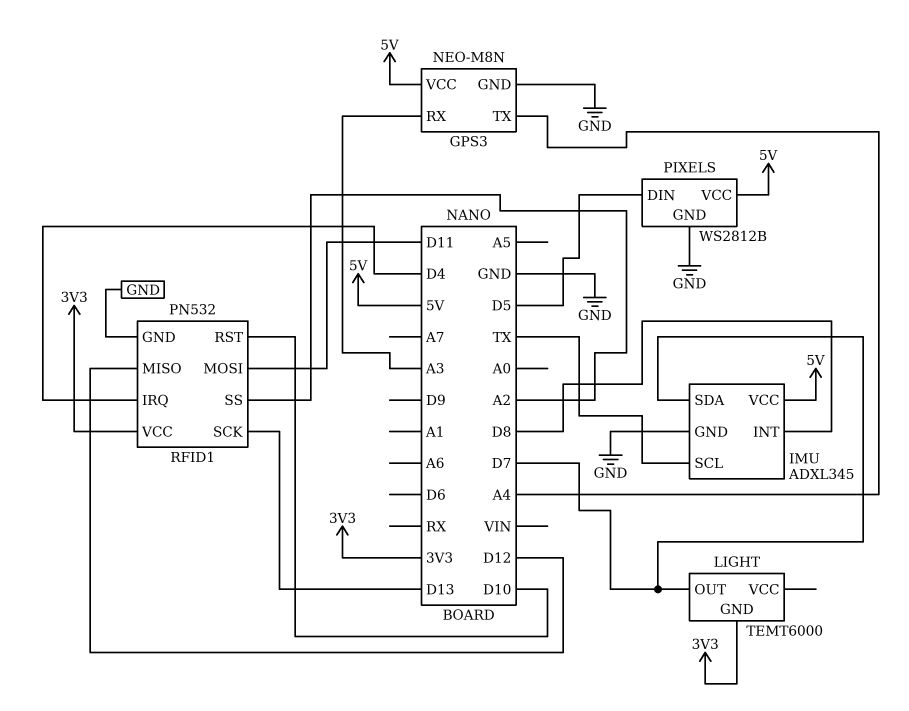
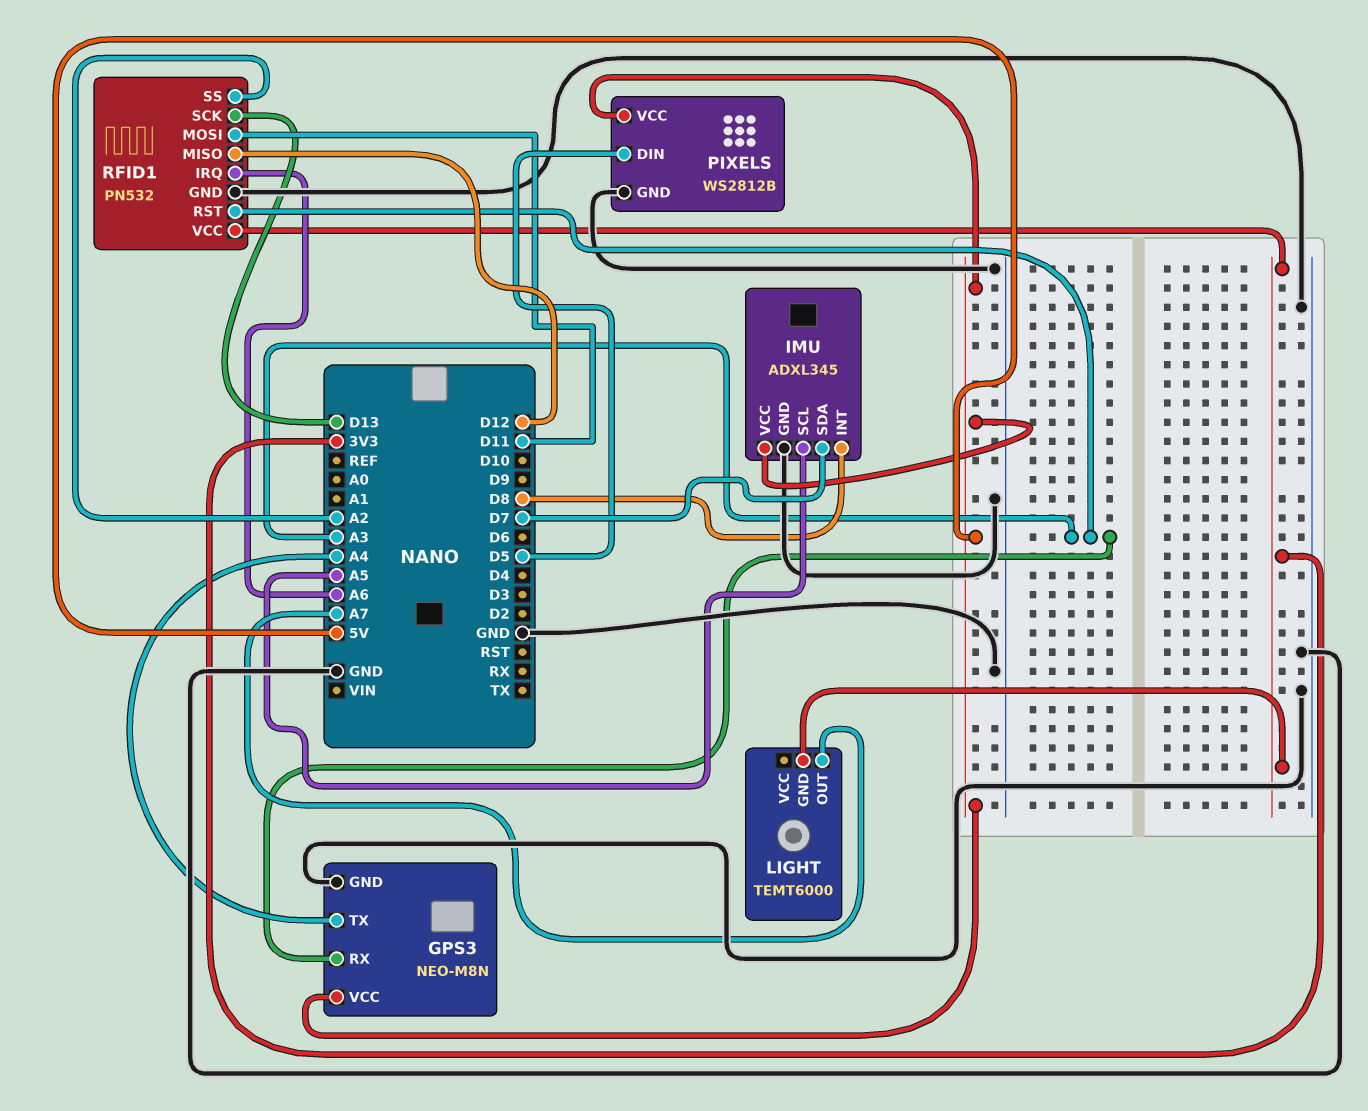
IMU pin SCL: TX -> A5
LIGHT pin OUT: D7 -> A7
RFID1 pin IRQ: D4 -> A6
RFID1 pin RST: D10 -> A3

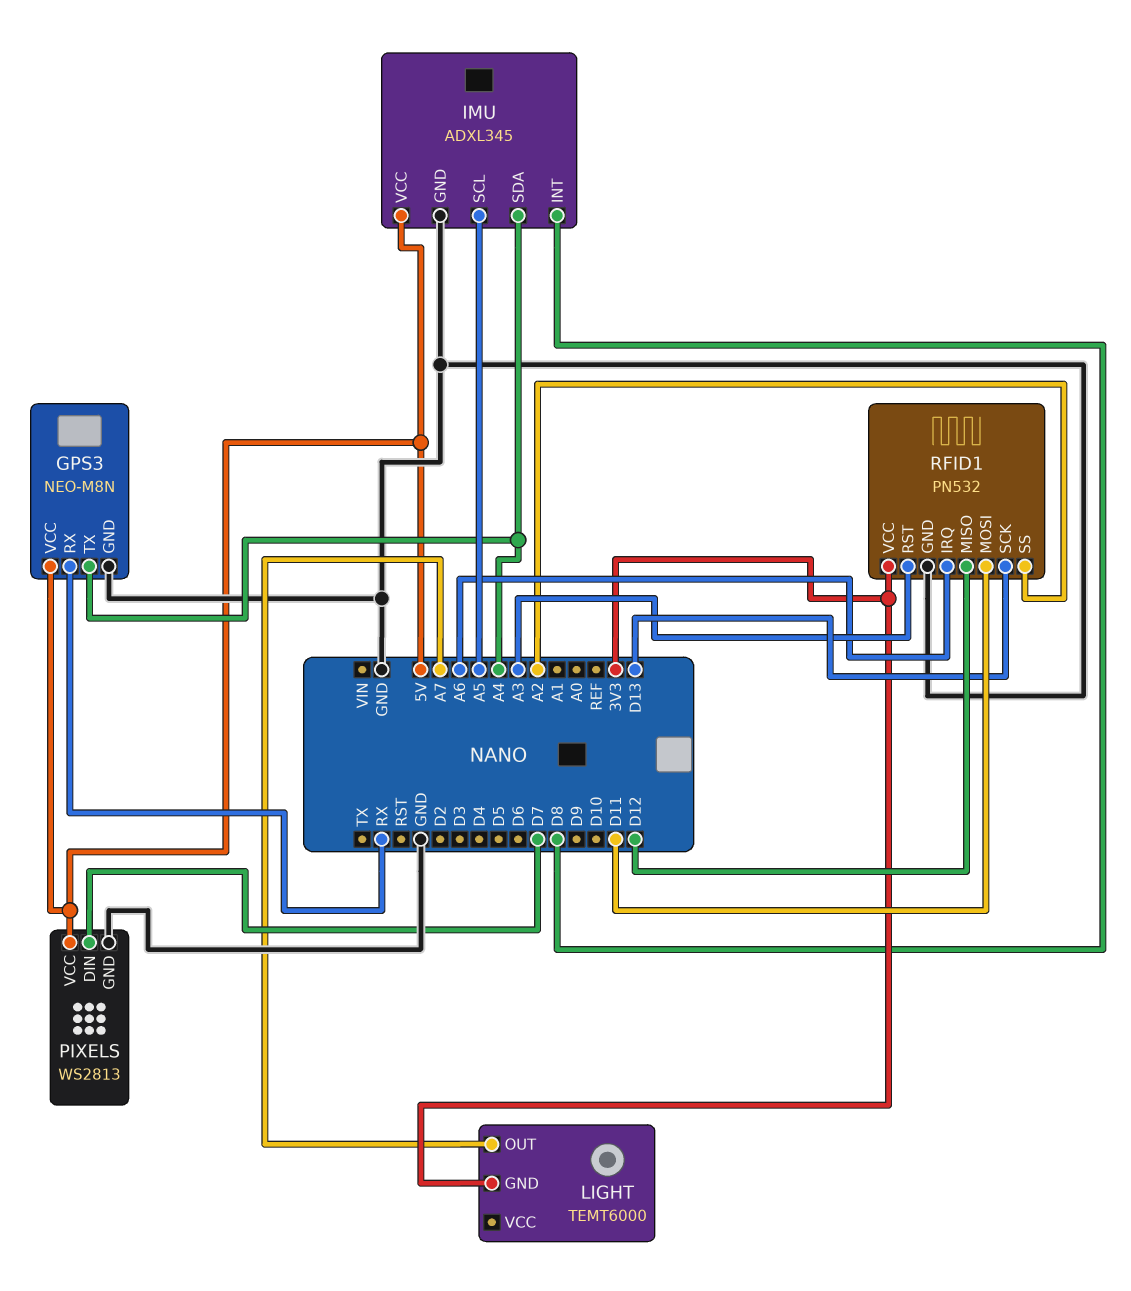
GPS3 pin RX: A3 -> RX
IMU pin SDA: D7 -> A4
PIXELS: WS2812B -> WS2813
PIXELS pin DIN: D5 -> D7

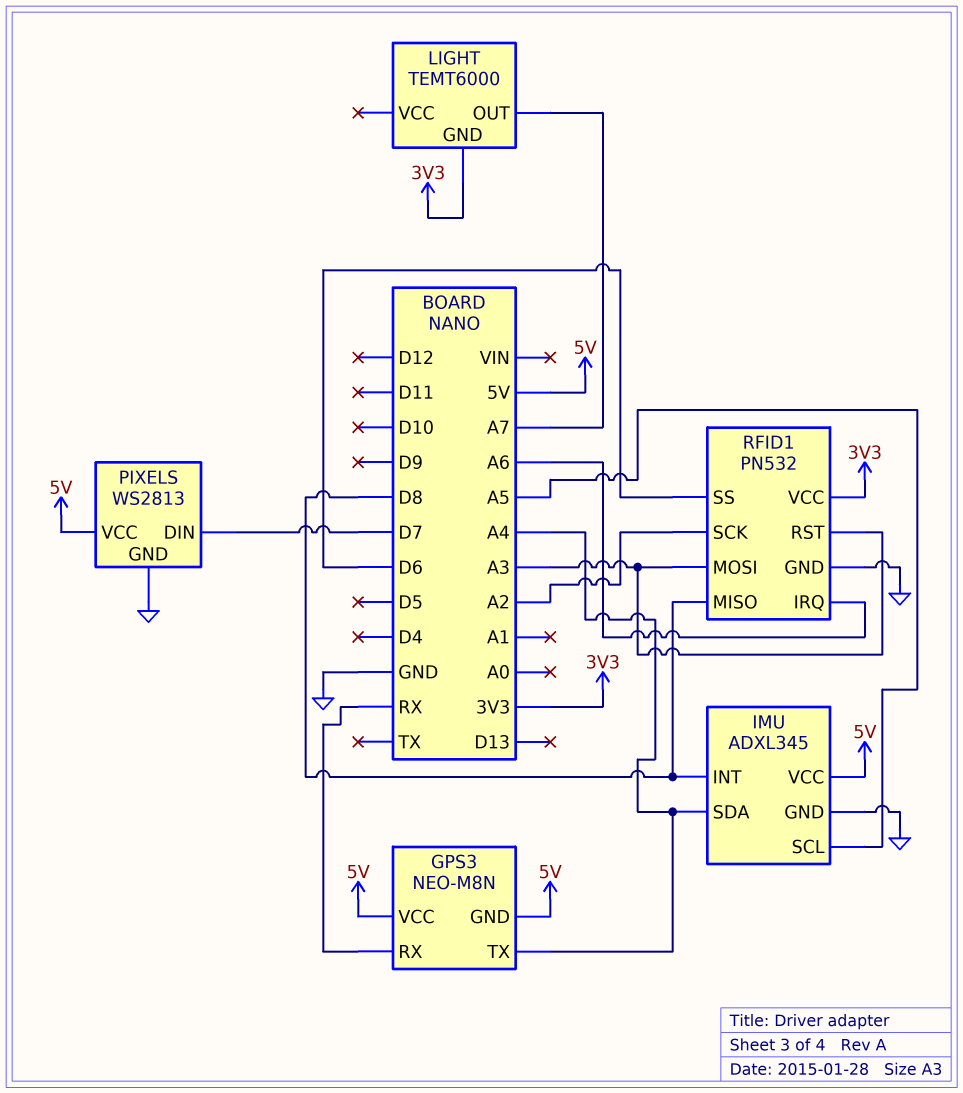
GPS3 pin GND: GND -> 5V
RFID1 pin MISO: D12 -> D8
RFID1 pin MOSI: D11 -> A3
RFID1 pin SCK: D13 -> A2
RFID1 pin SS: A2 -> D6

